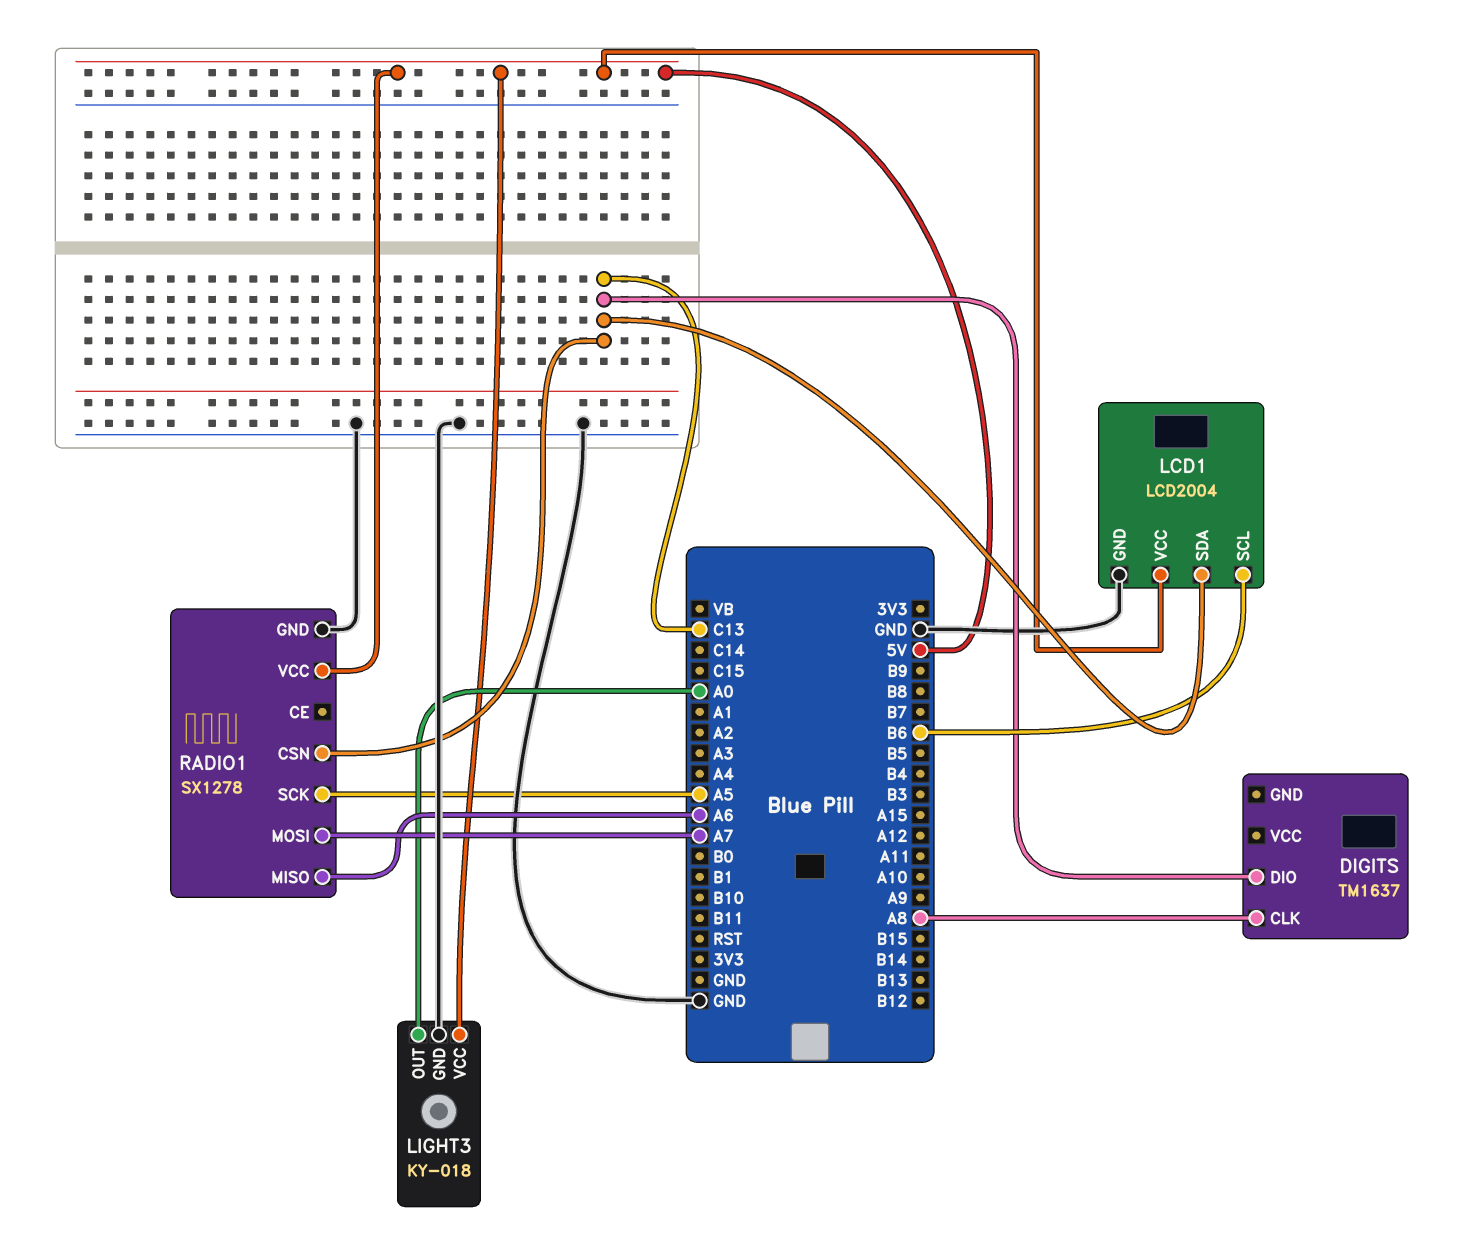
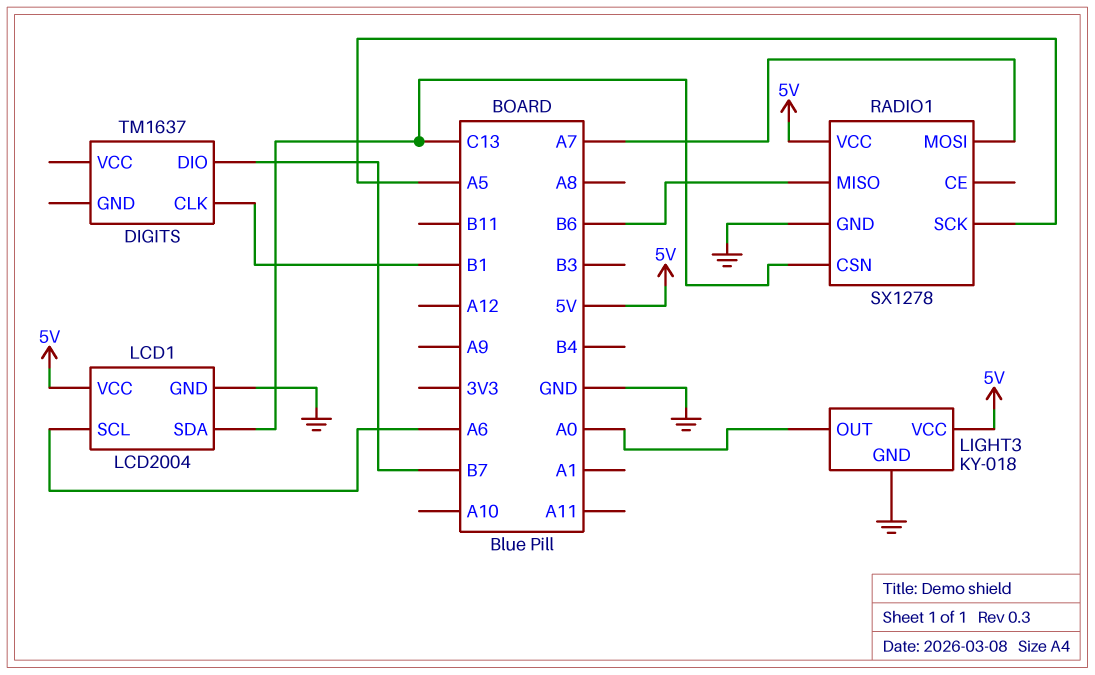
DIGITS pin CLK: A8 -> B1
DIGITS pin DIO: C13 -> B7
LCD1 pin SCL: B6 -> A6
RADIO1 pin MISO: A6 -> B6

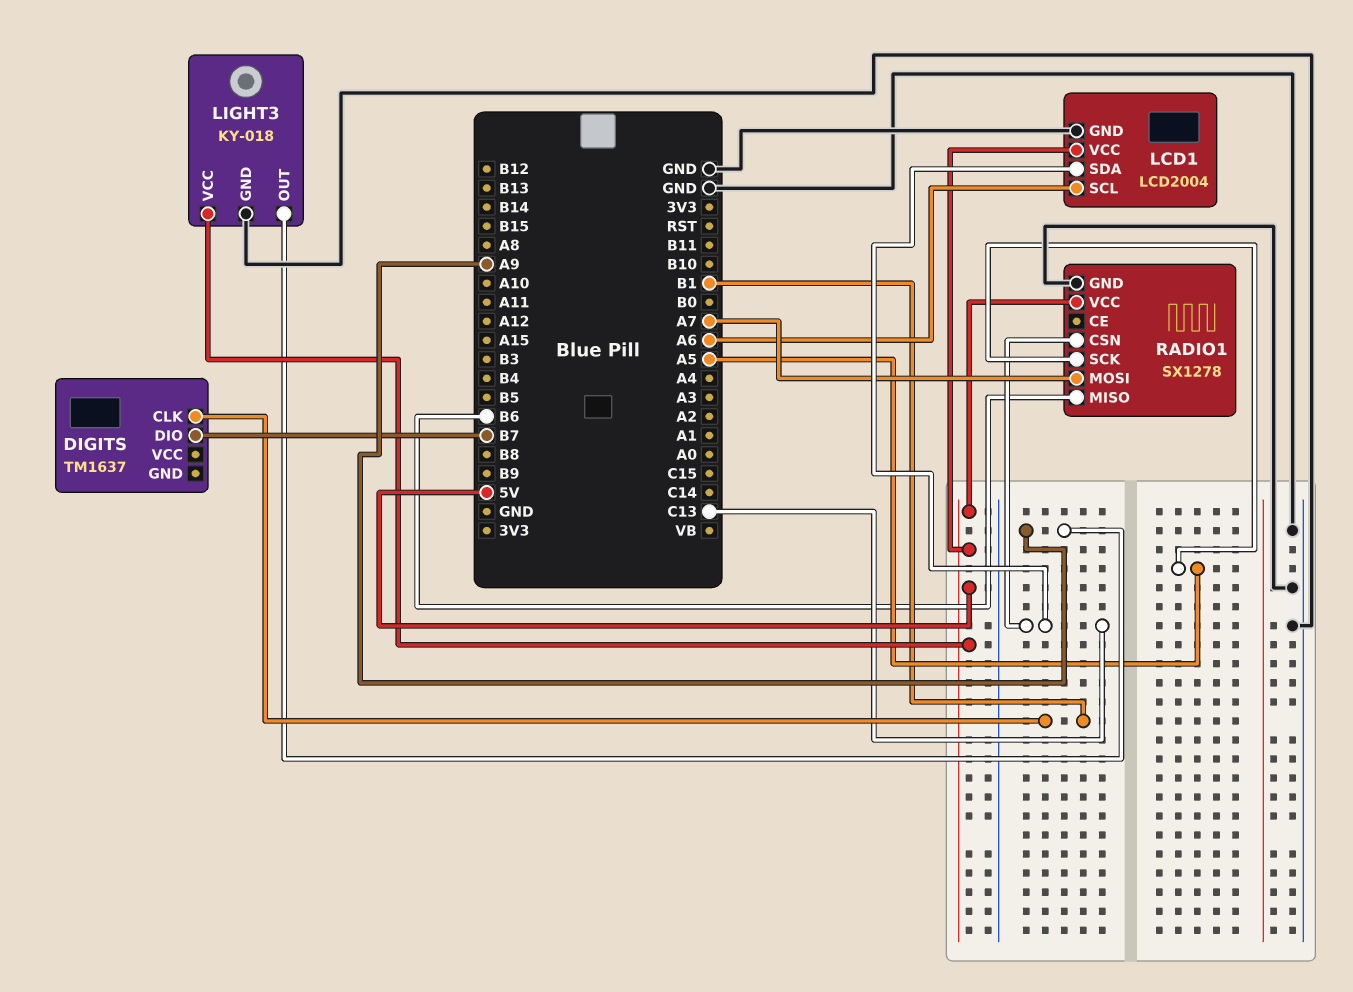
LIGHT3 pin OUT: A0 -> A9

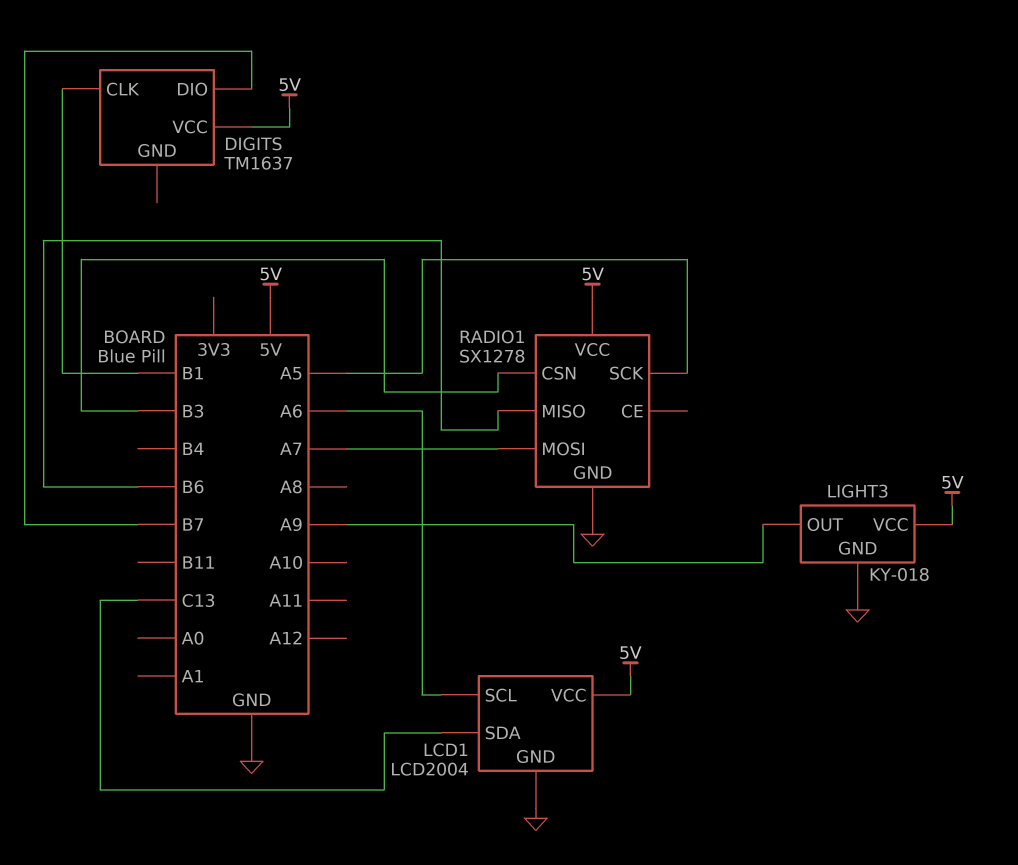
DIGITS pin VCC: none -> 5V
RADIO1 pin CSN: C13 -> B3

